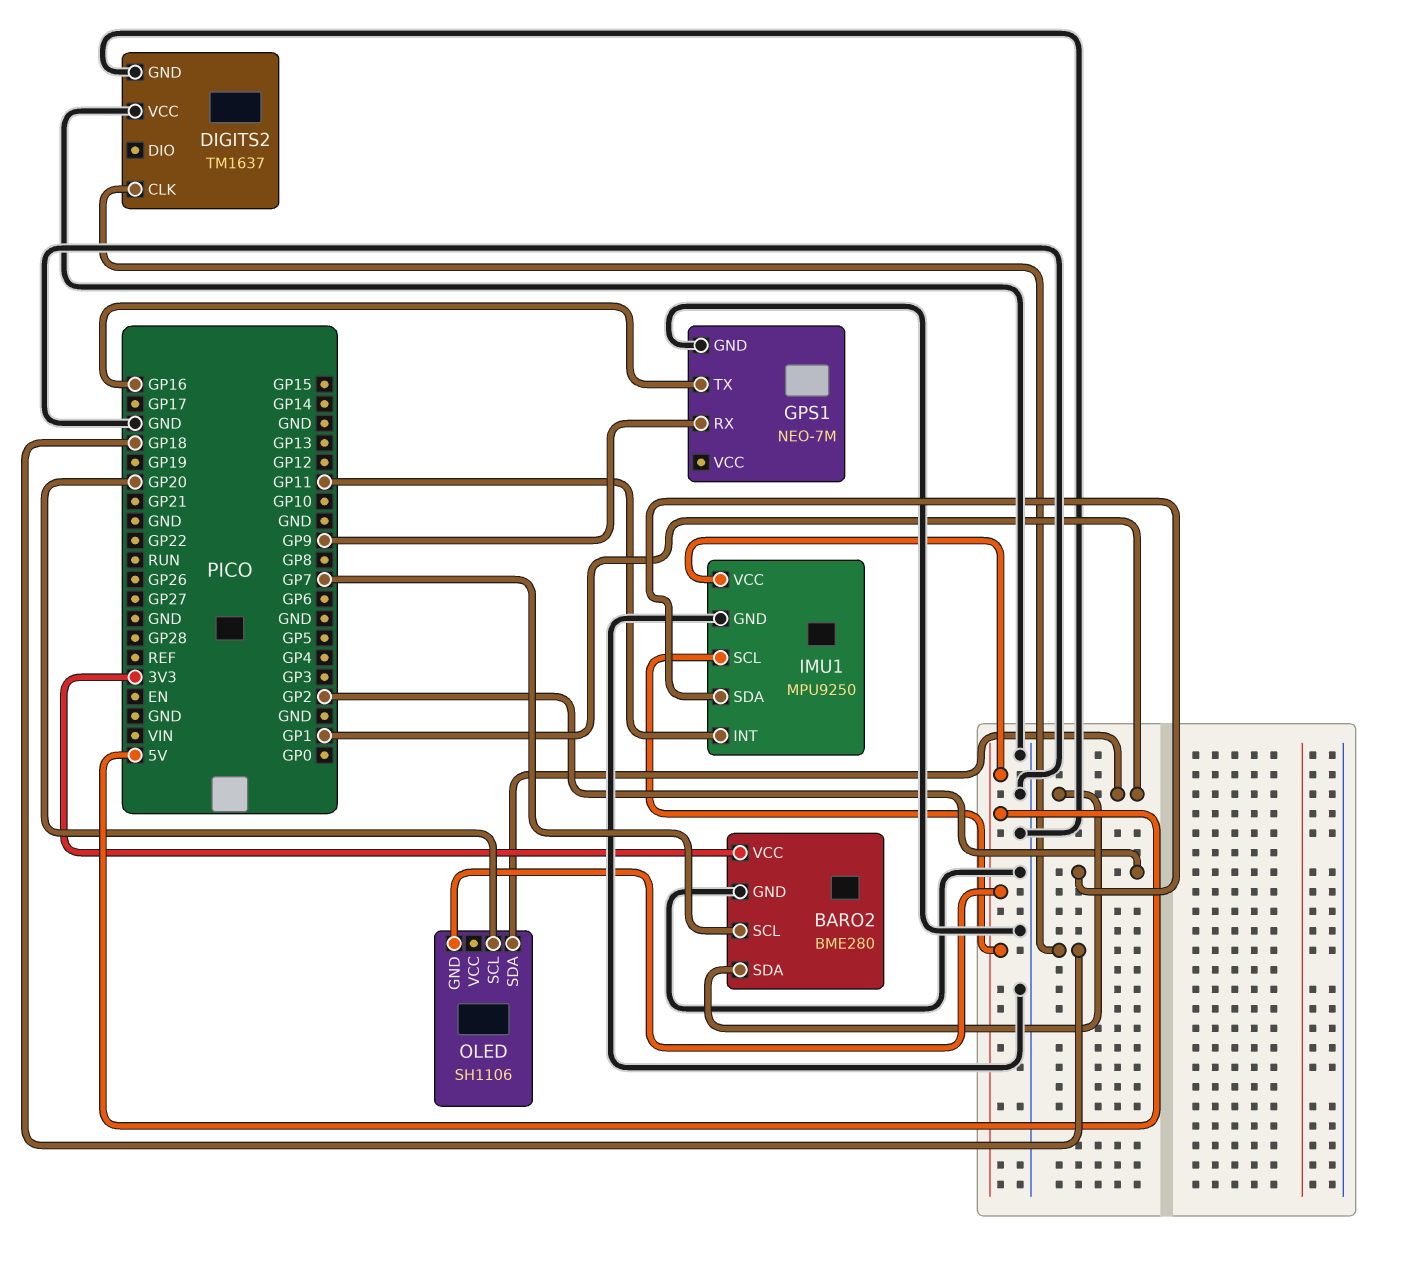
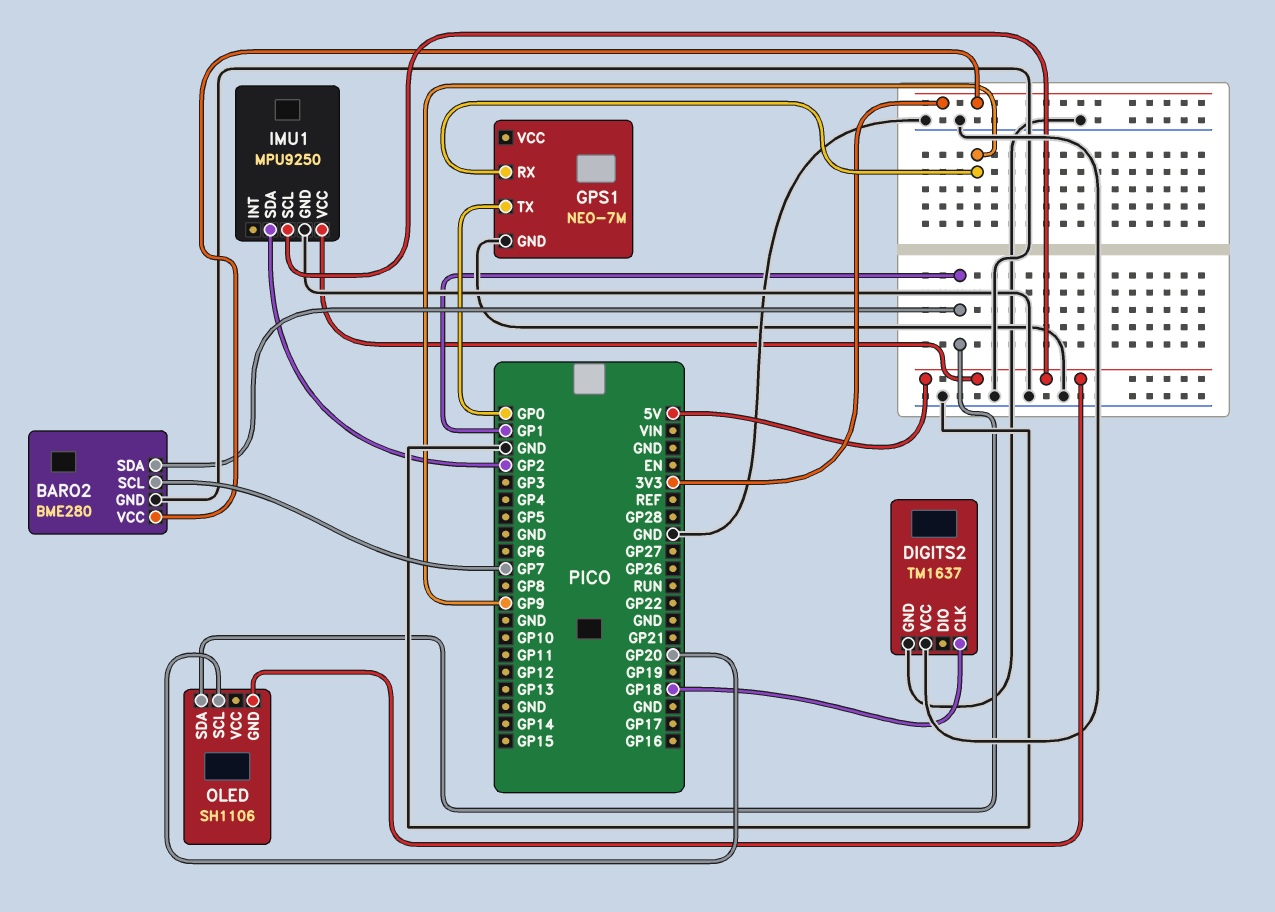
GPS1 pin TX: GP16 -> GP0
IMU1 pin INT: GP11 -> none

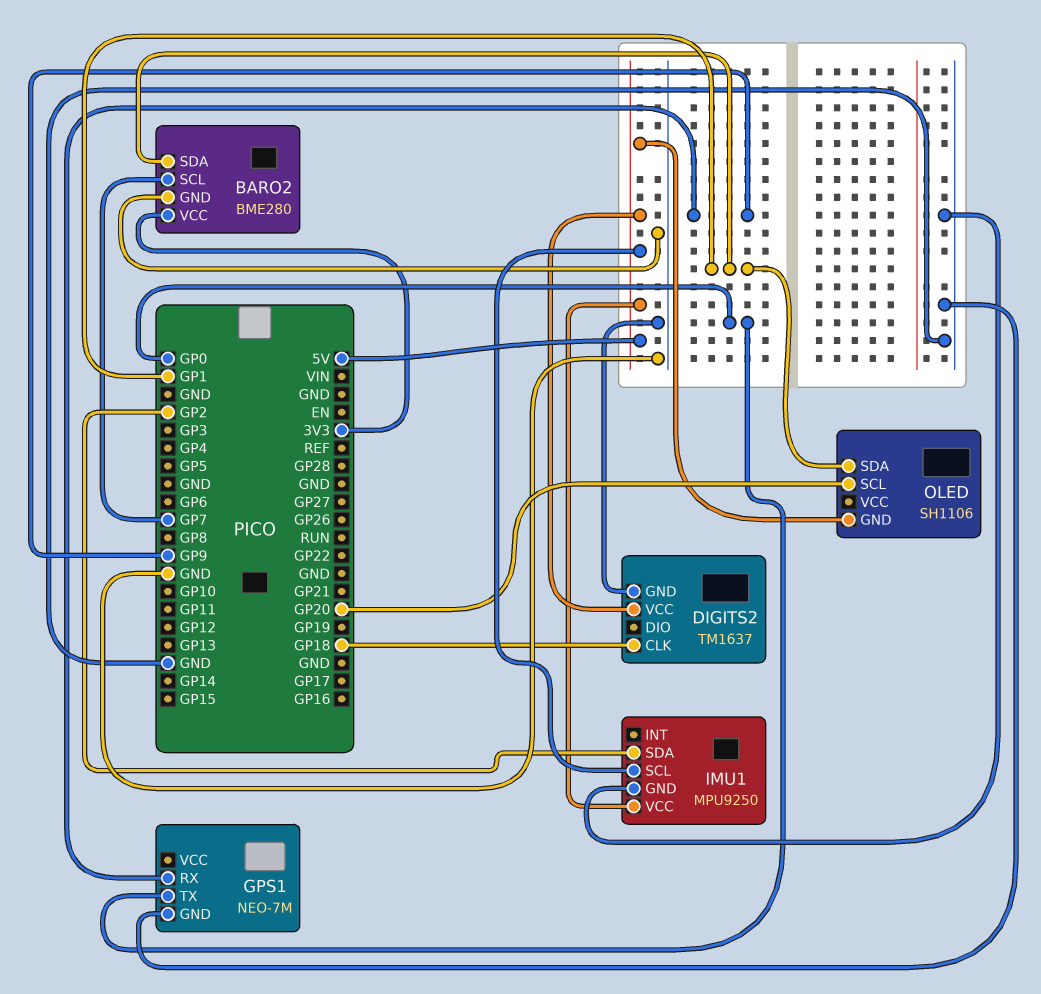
DIGITS2 pin VCC: GND -> 5V

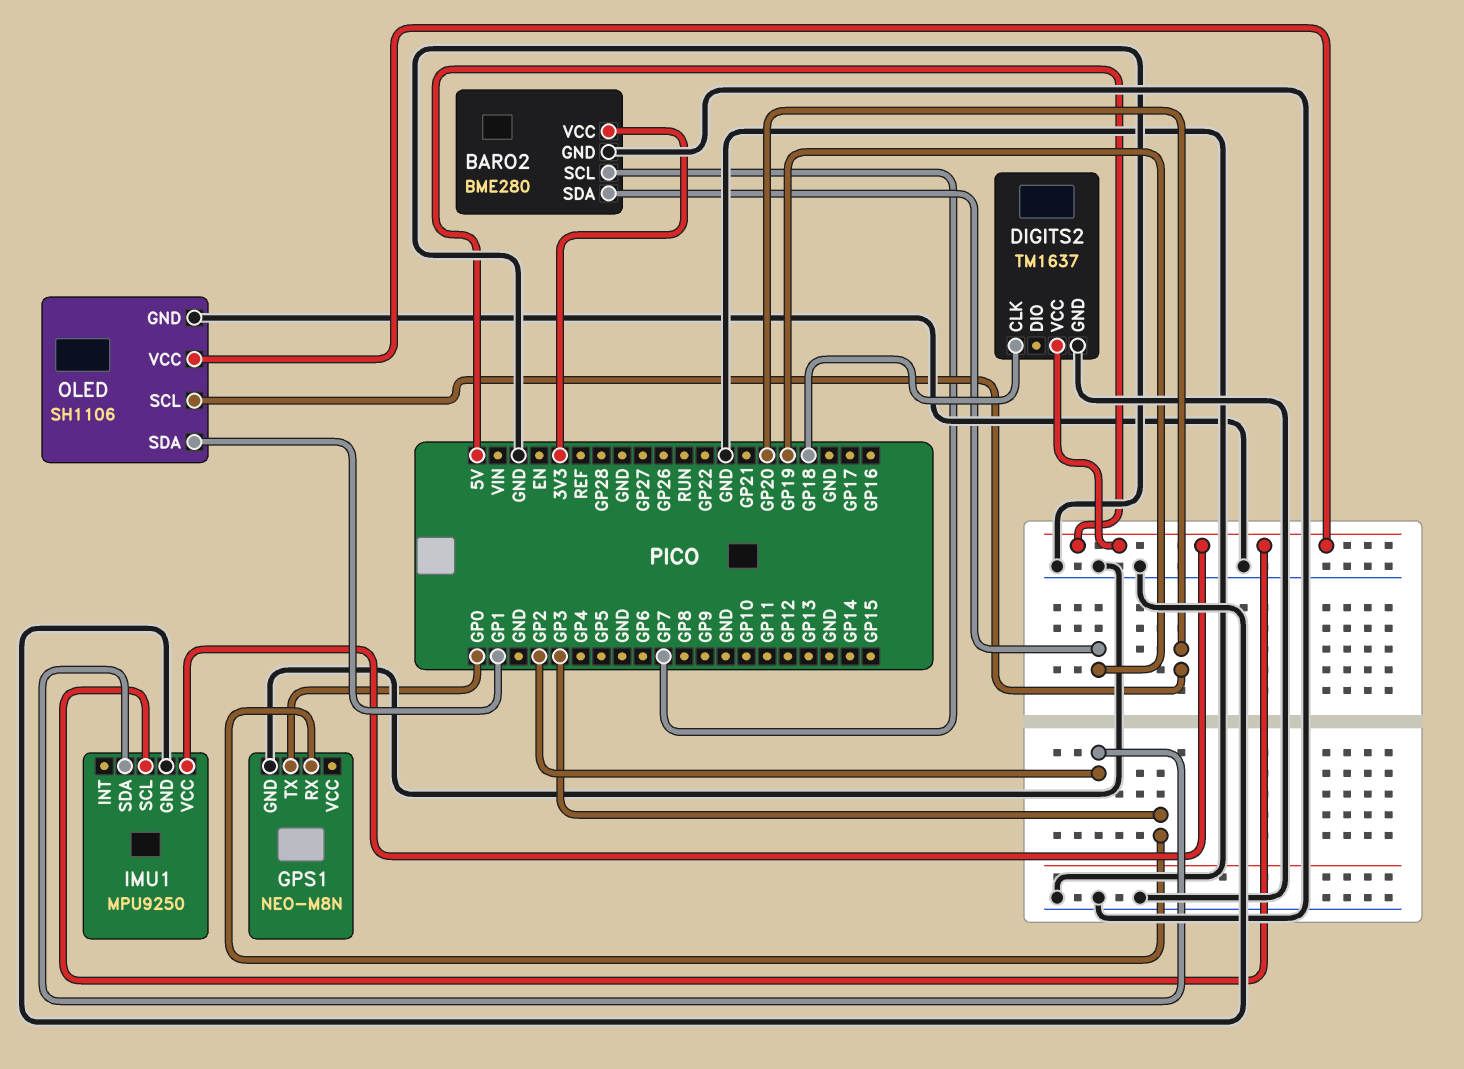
BARO2 pin SDA: GP1 -> GP19
GPS1: NEO-7M -> NEO-M8N
GPS1 pin RX: GP9 -> GP3
OLED pin GND: 5V -> GND
OLED pin VCC: none -> 5V

